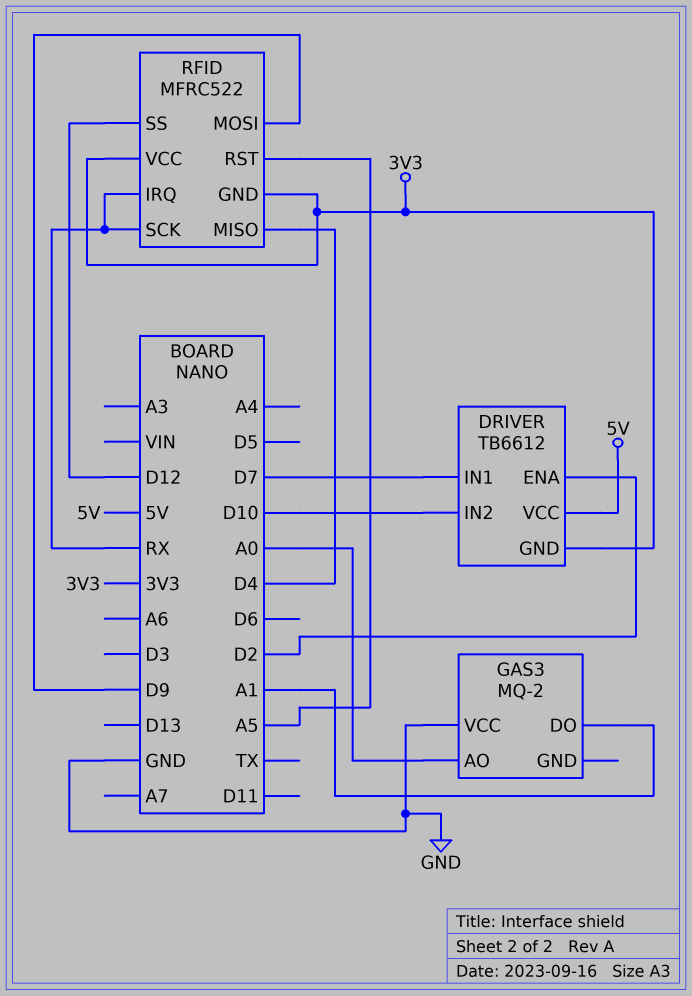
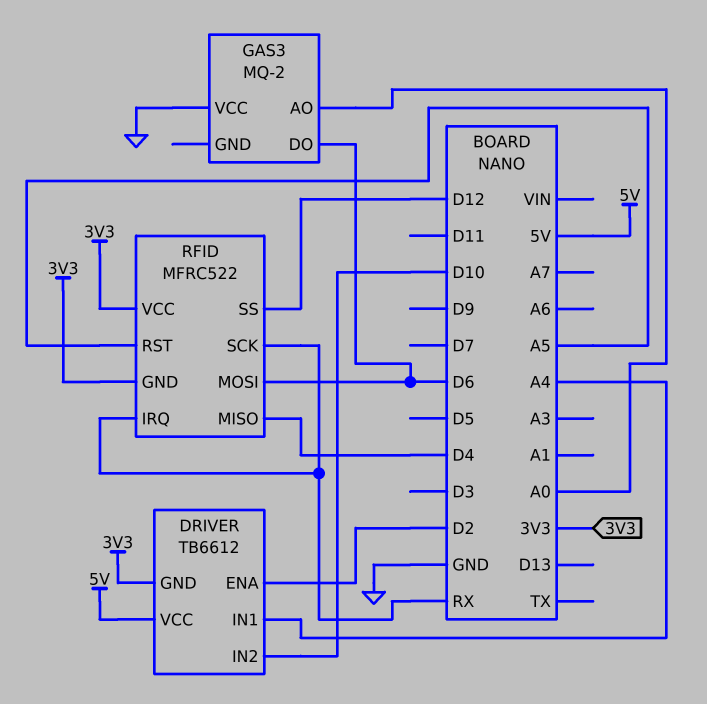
DRIVER pin IN1: D7 -> A4
GAS3 pin DO: A1 -> D6
RFID pin MOSI: D9 -> D6

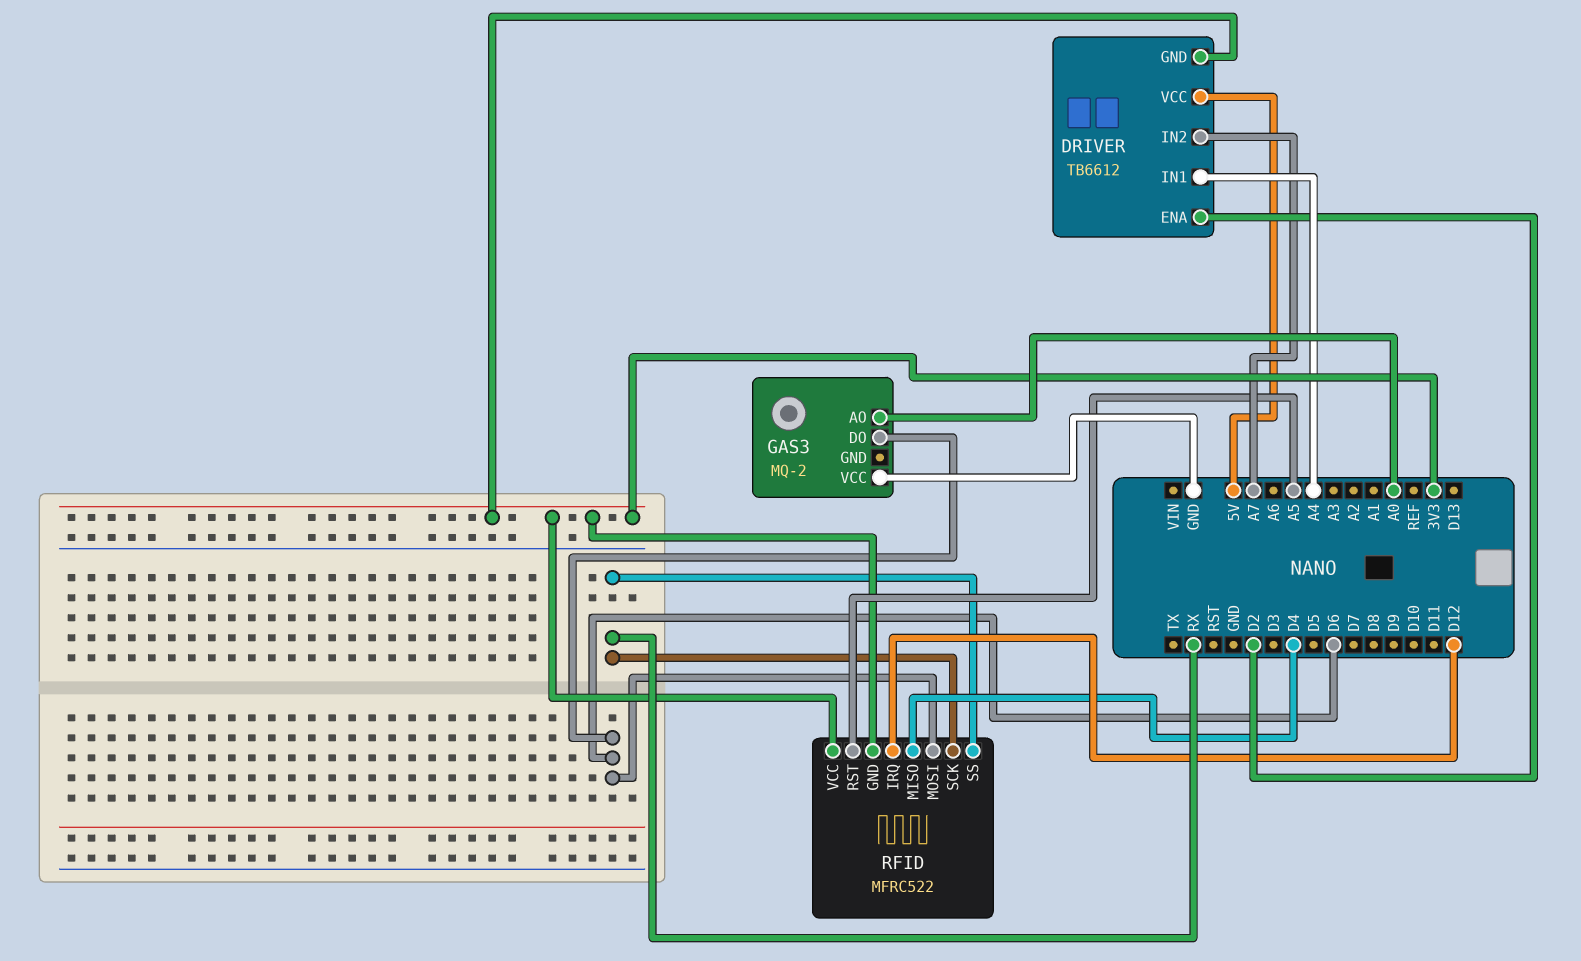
DRIVER pin IN2: D10 -> A7
RFID pin IRQ: RX -> D12
RFID pin SS: D12 -> RX

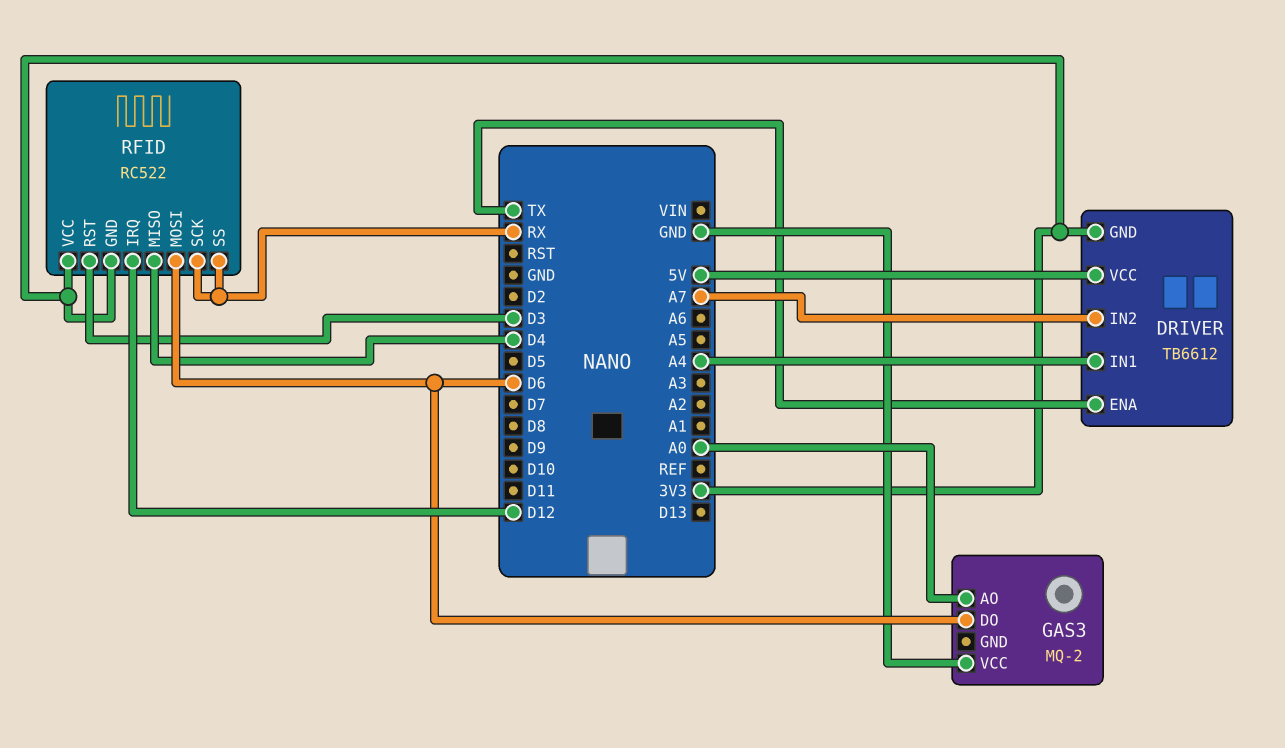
DRIVER pin ENA: D2 -> TX
RFID: MFRC522 -> RC522
RFID pin RST: A5 -> D3

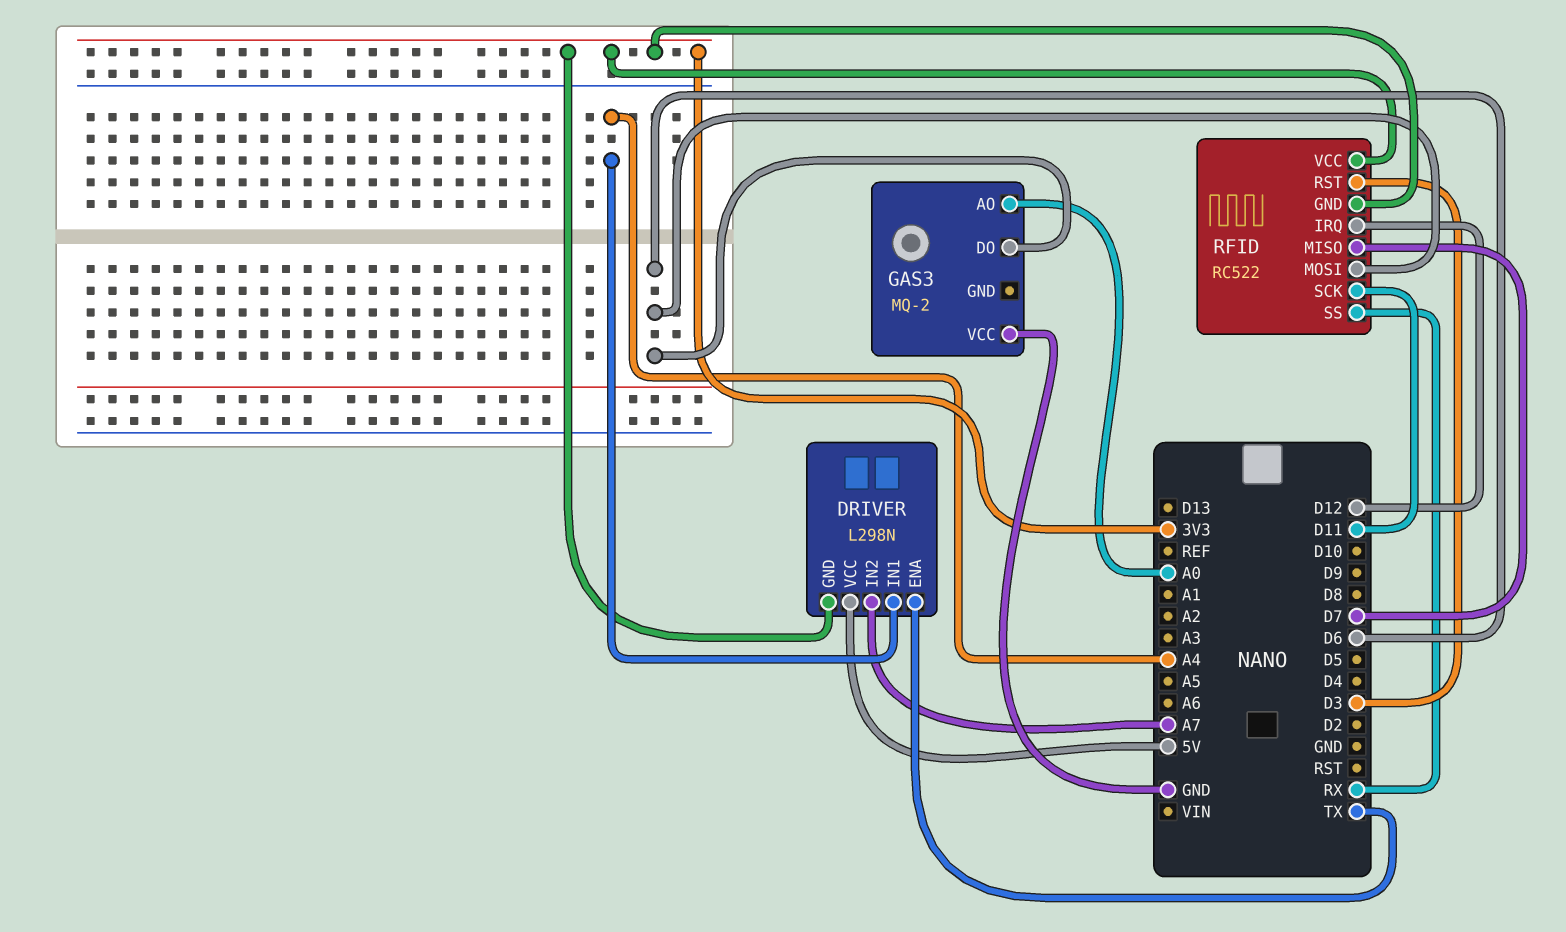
DRIVER: TB6612 -> L298N
RFID pin MISO: D4 -> D7
RFID pin SCK: RX -> D11

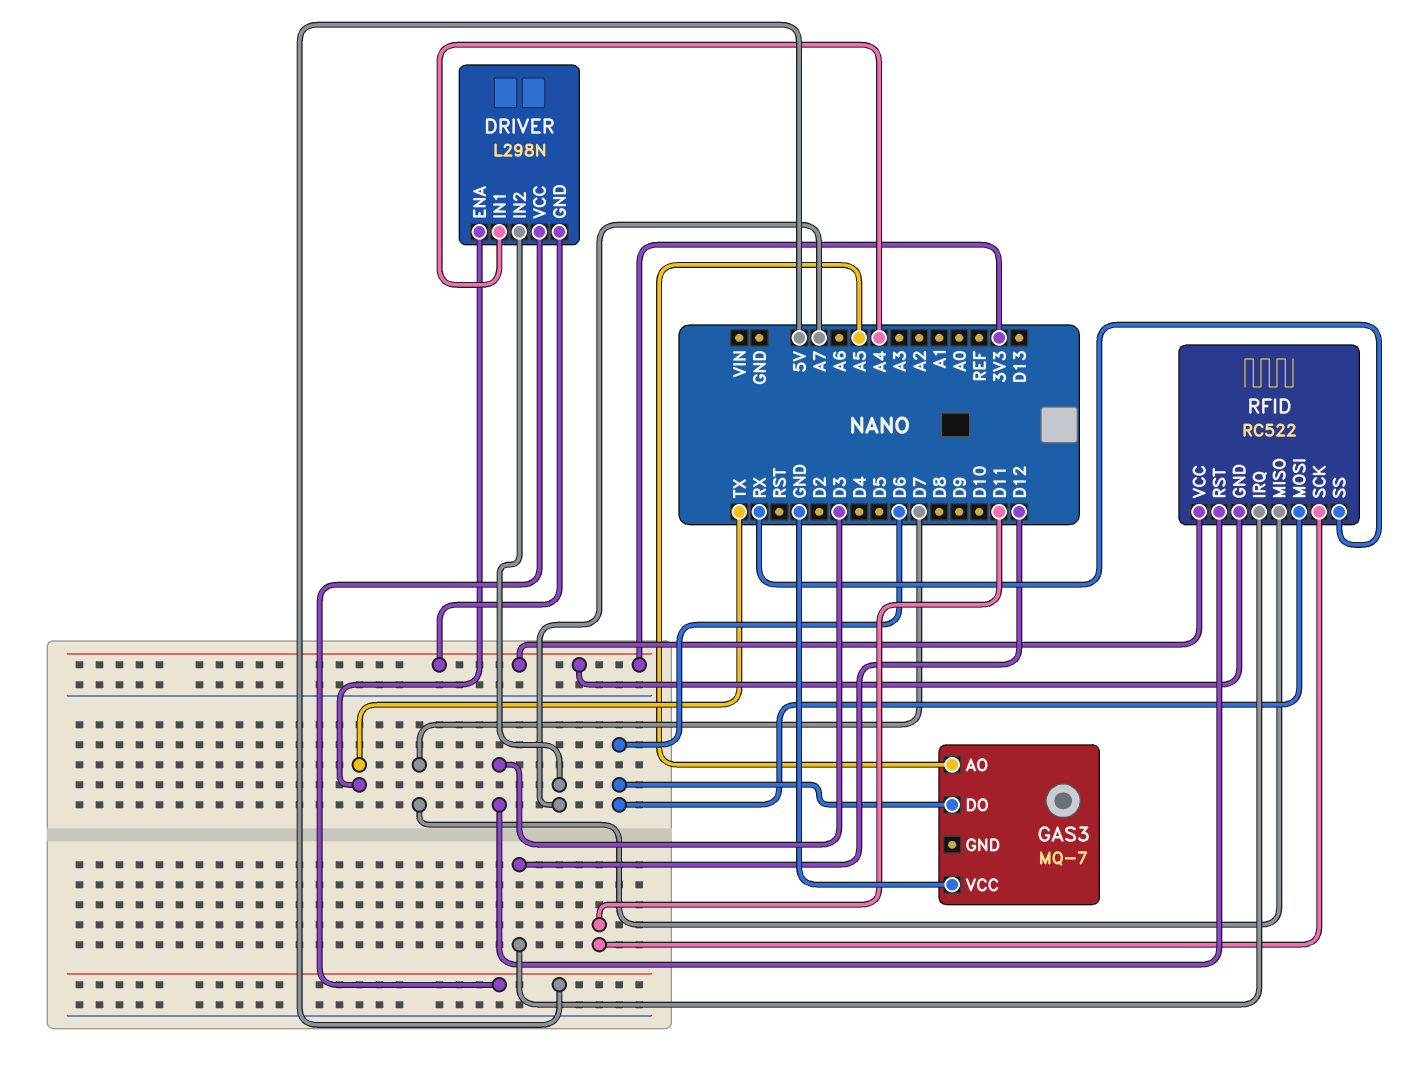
GAS3: MQ-2 -> MQ-7
GAS3 pin AO: A0 -> A5

